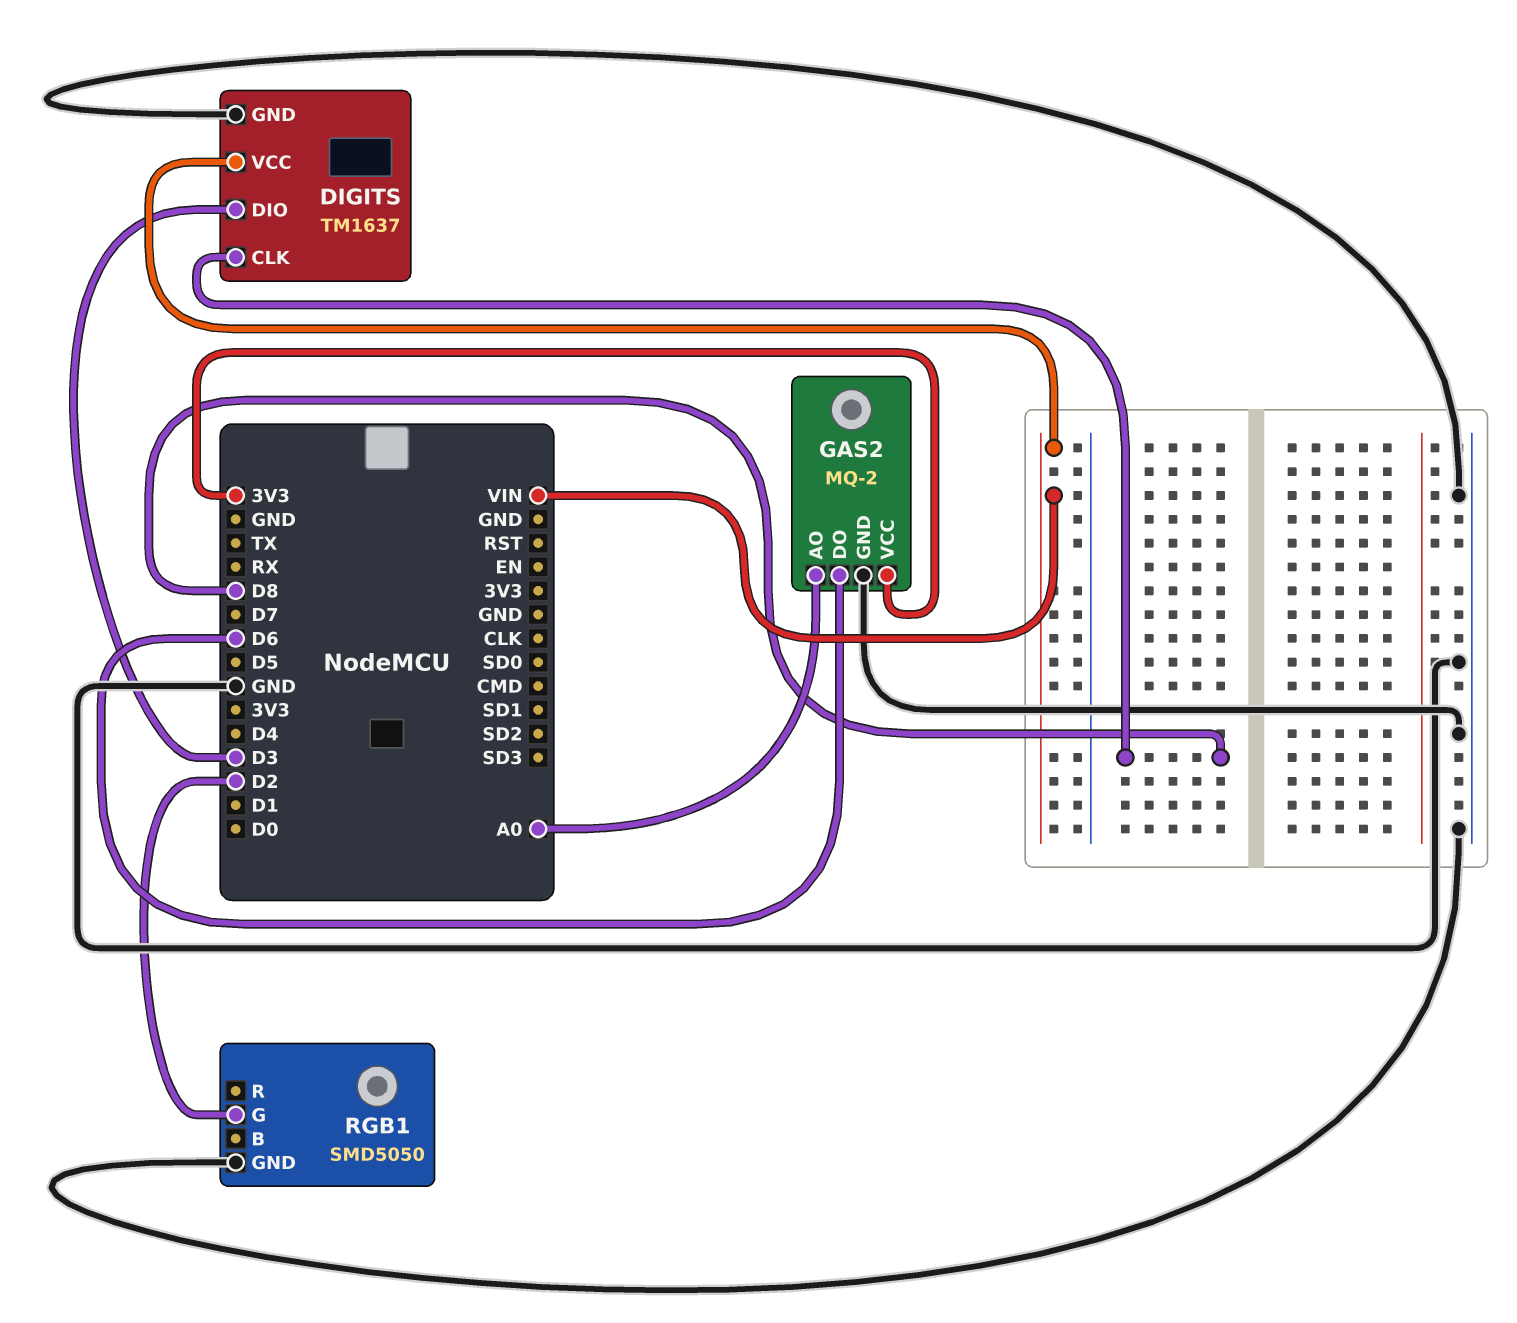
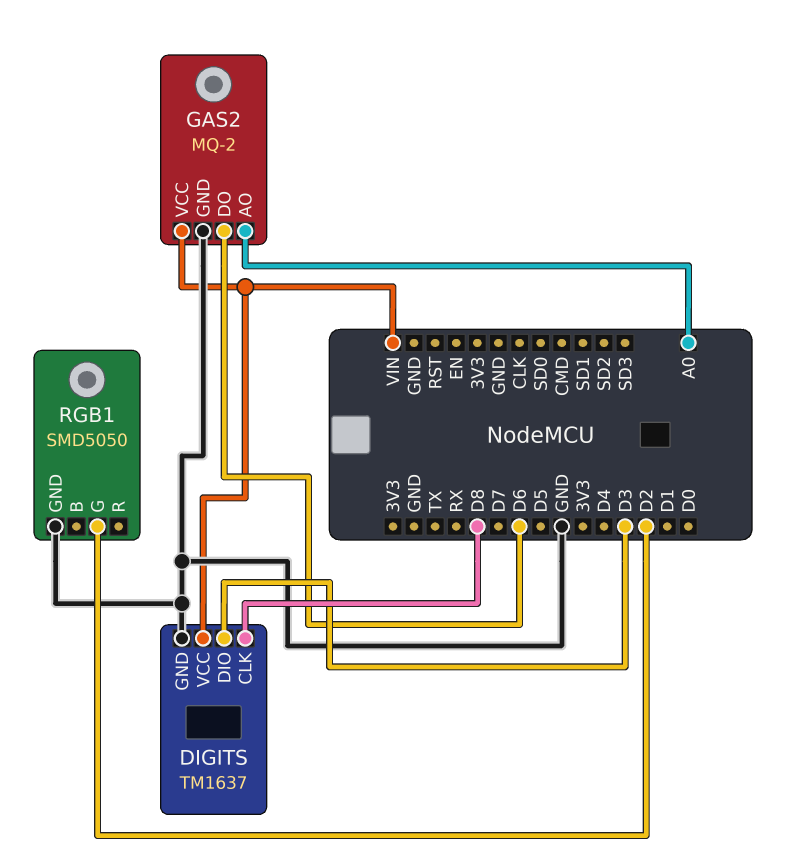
GAS2 pin VCC: 3V3 -> VIN

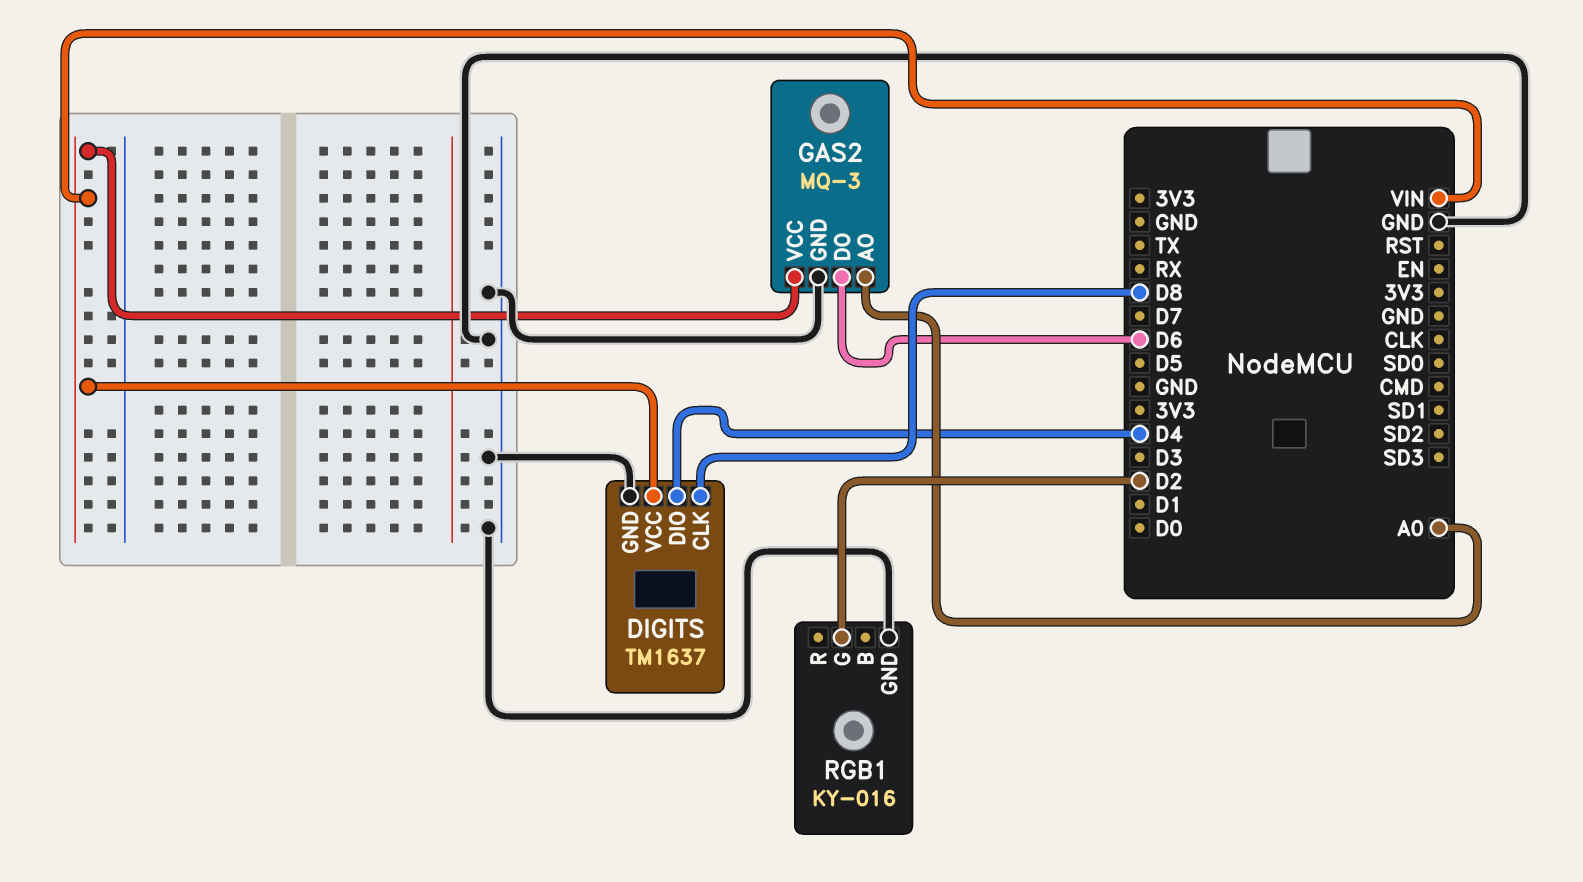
DIGITS pin DIO: D3 -> D4
GAS2: MQ-2 -> MQ-3
RGB1: SMD5050 -> KY-016

